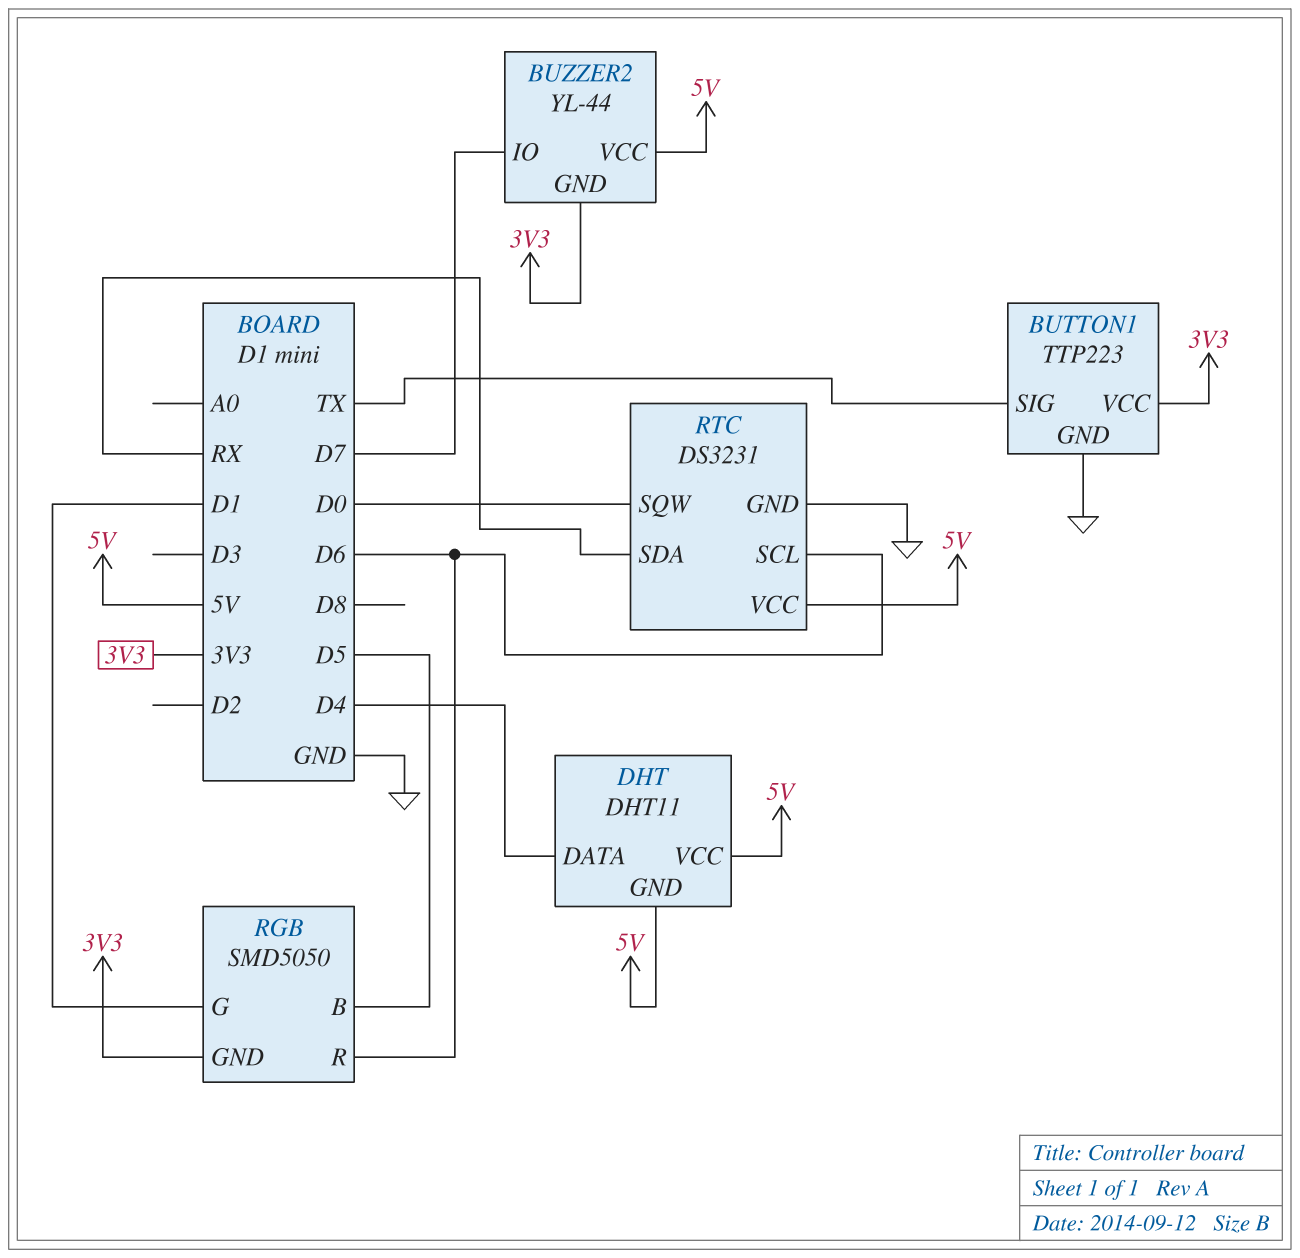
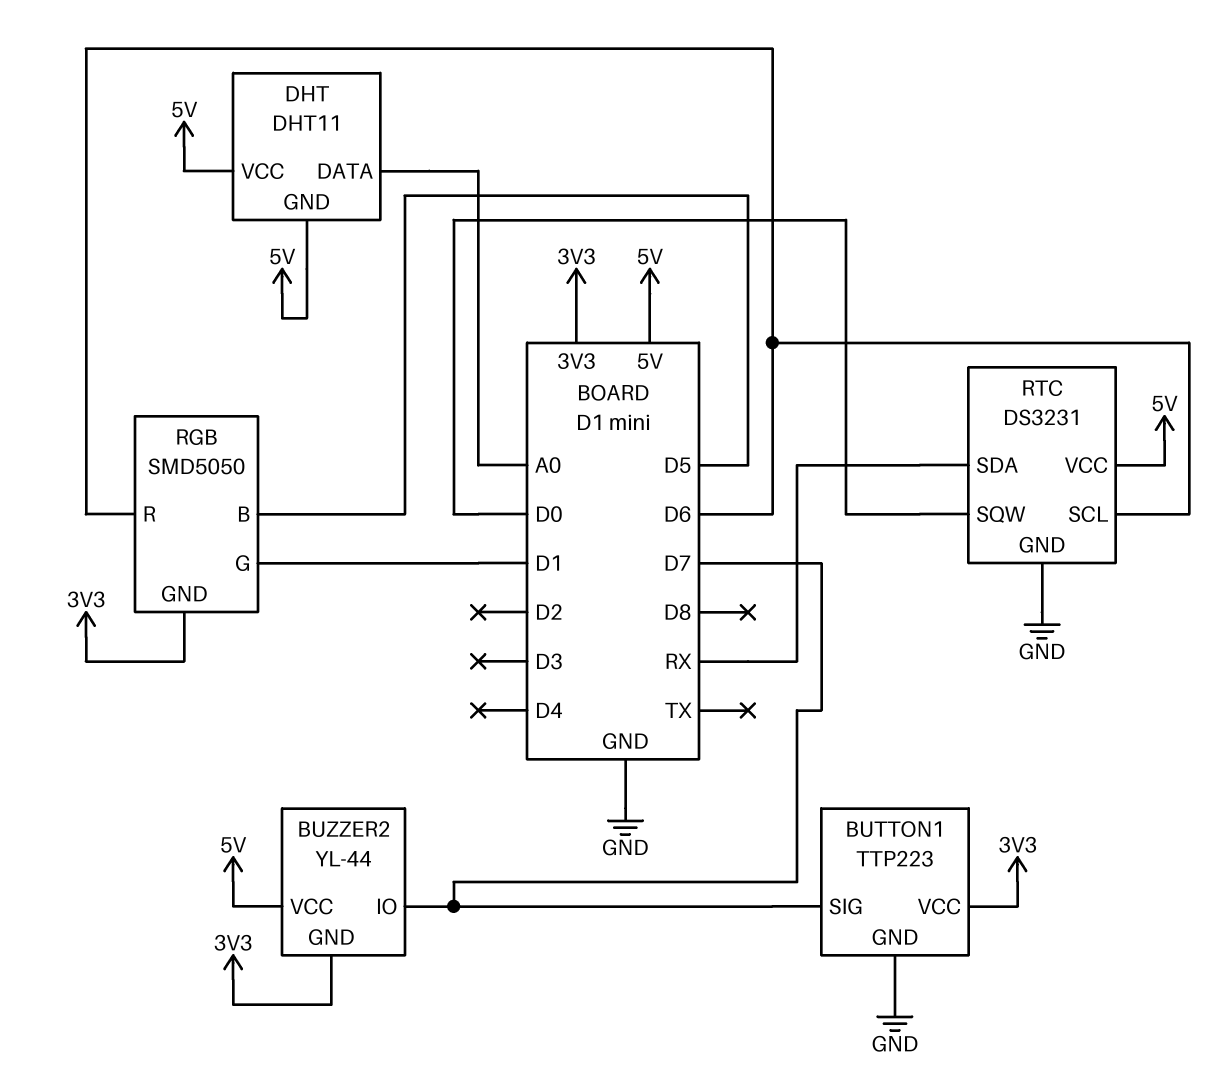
BUTTON1 pin SIG: TX -> D7
DHT pin DATA: D4 -> A0

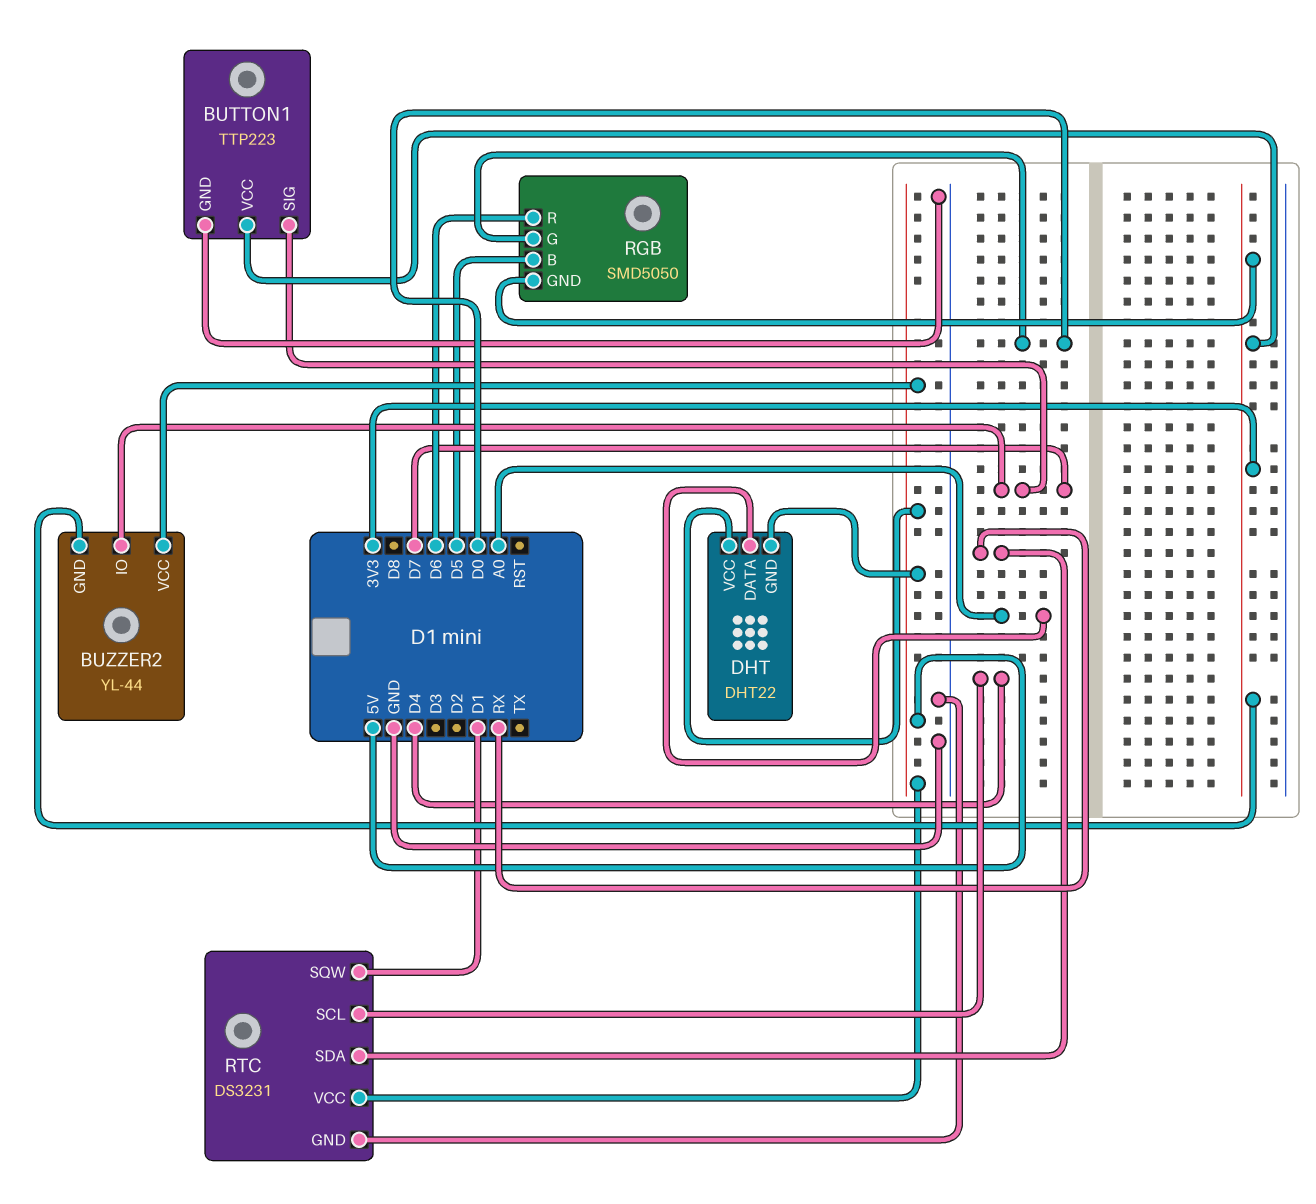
DHT: DHT11 -> DHT22
RGB pin G: D1 -> D0
RTC pin SCL: D6 -> D4
RTC pin SQW: D0 -> D1

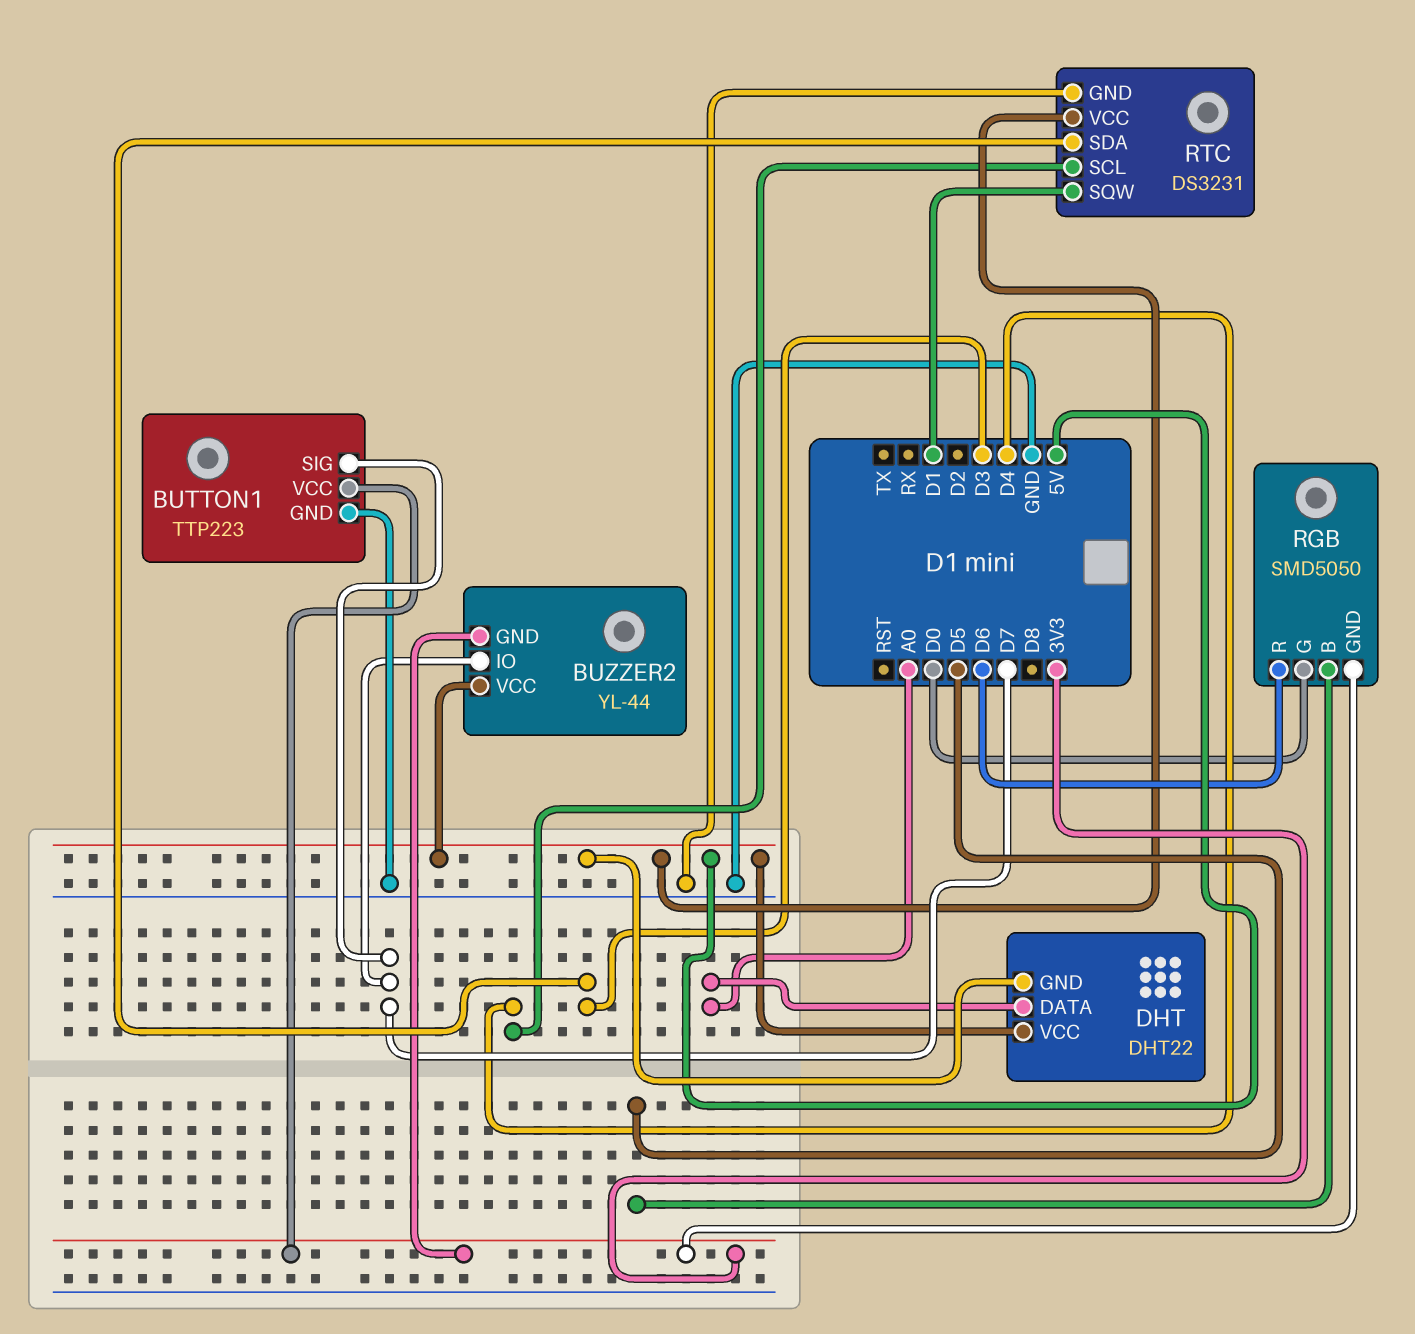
RTC pin SDA: RX -> D3

